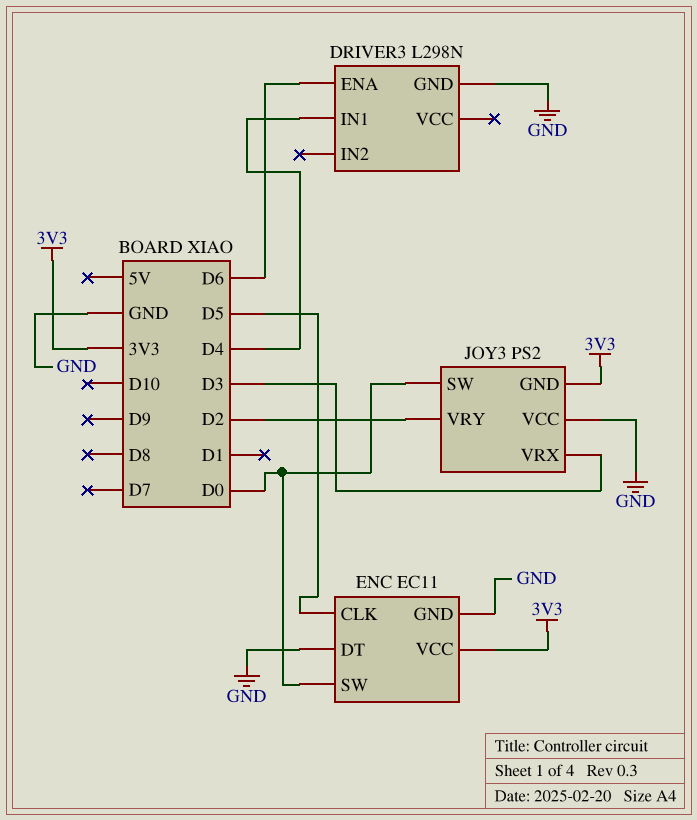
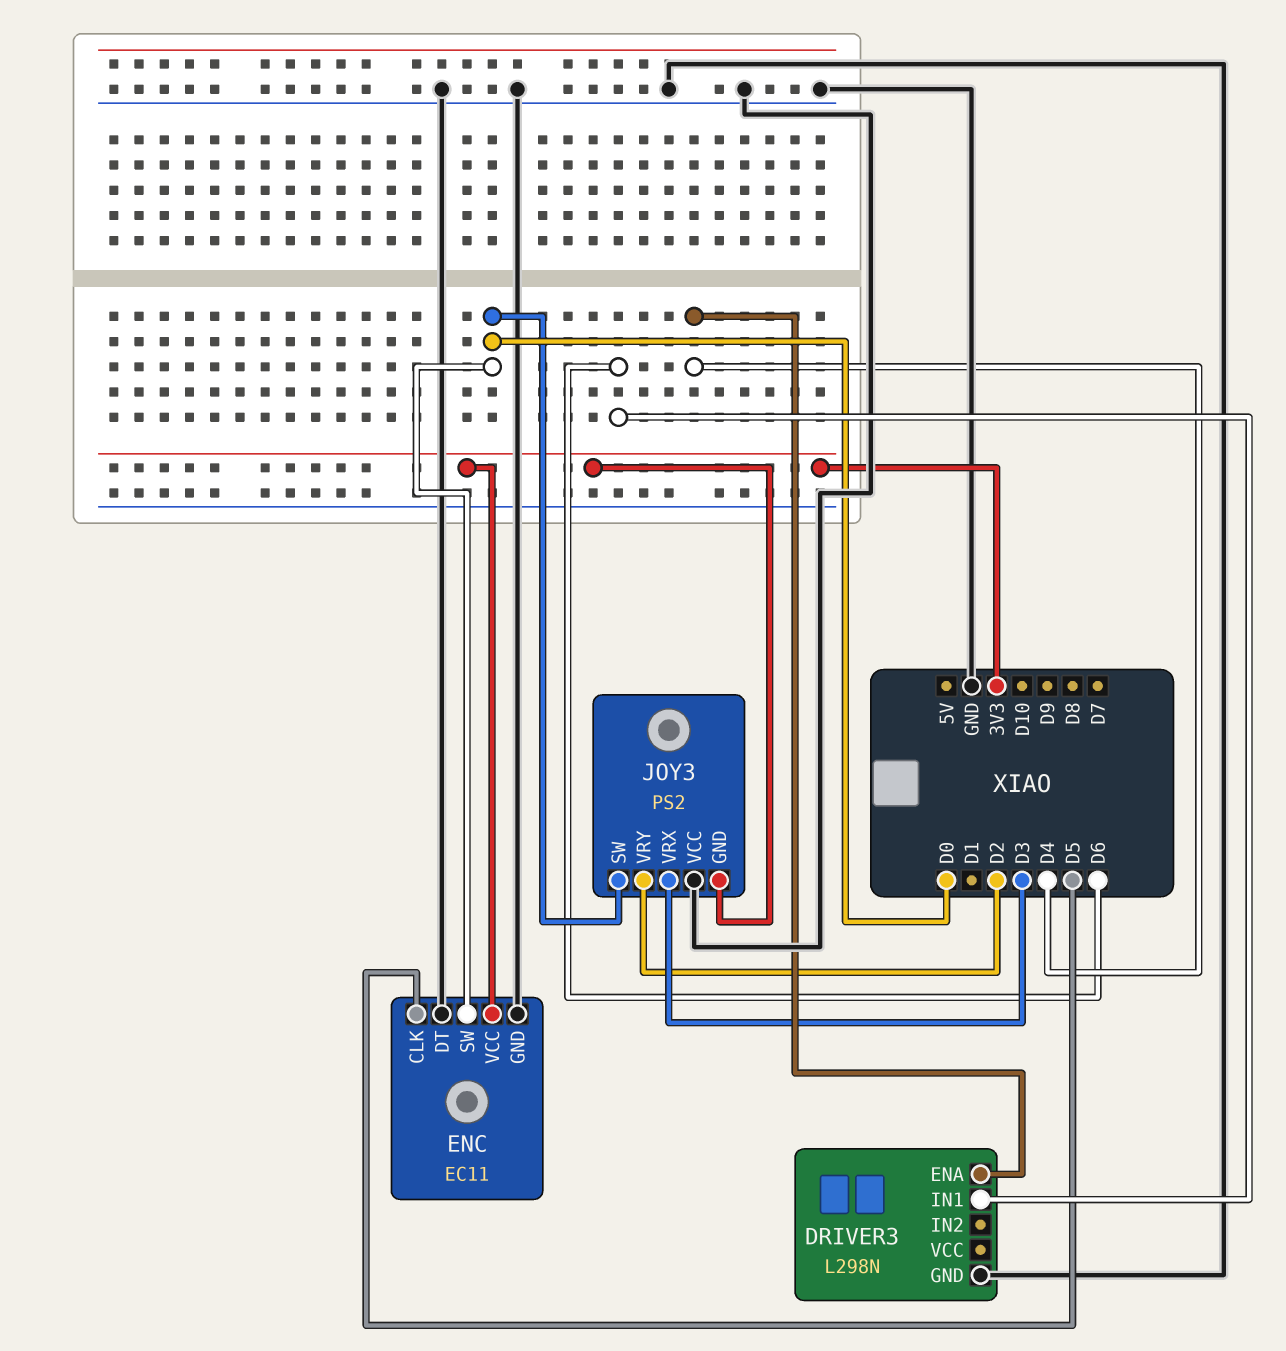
DRIVER3 pin ENA: D6 -> D4
DRIVER3 pin IN1: D4 -> D6

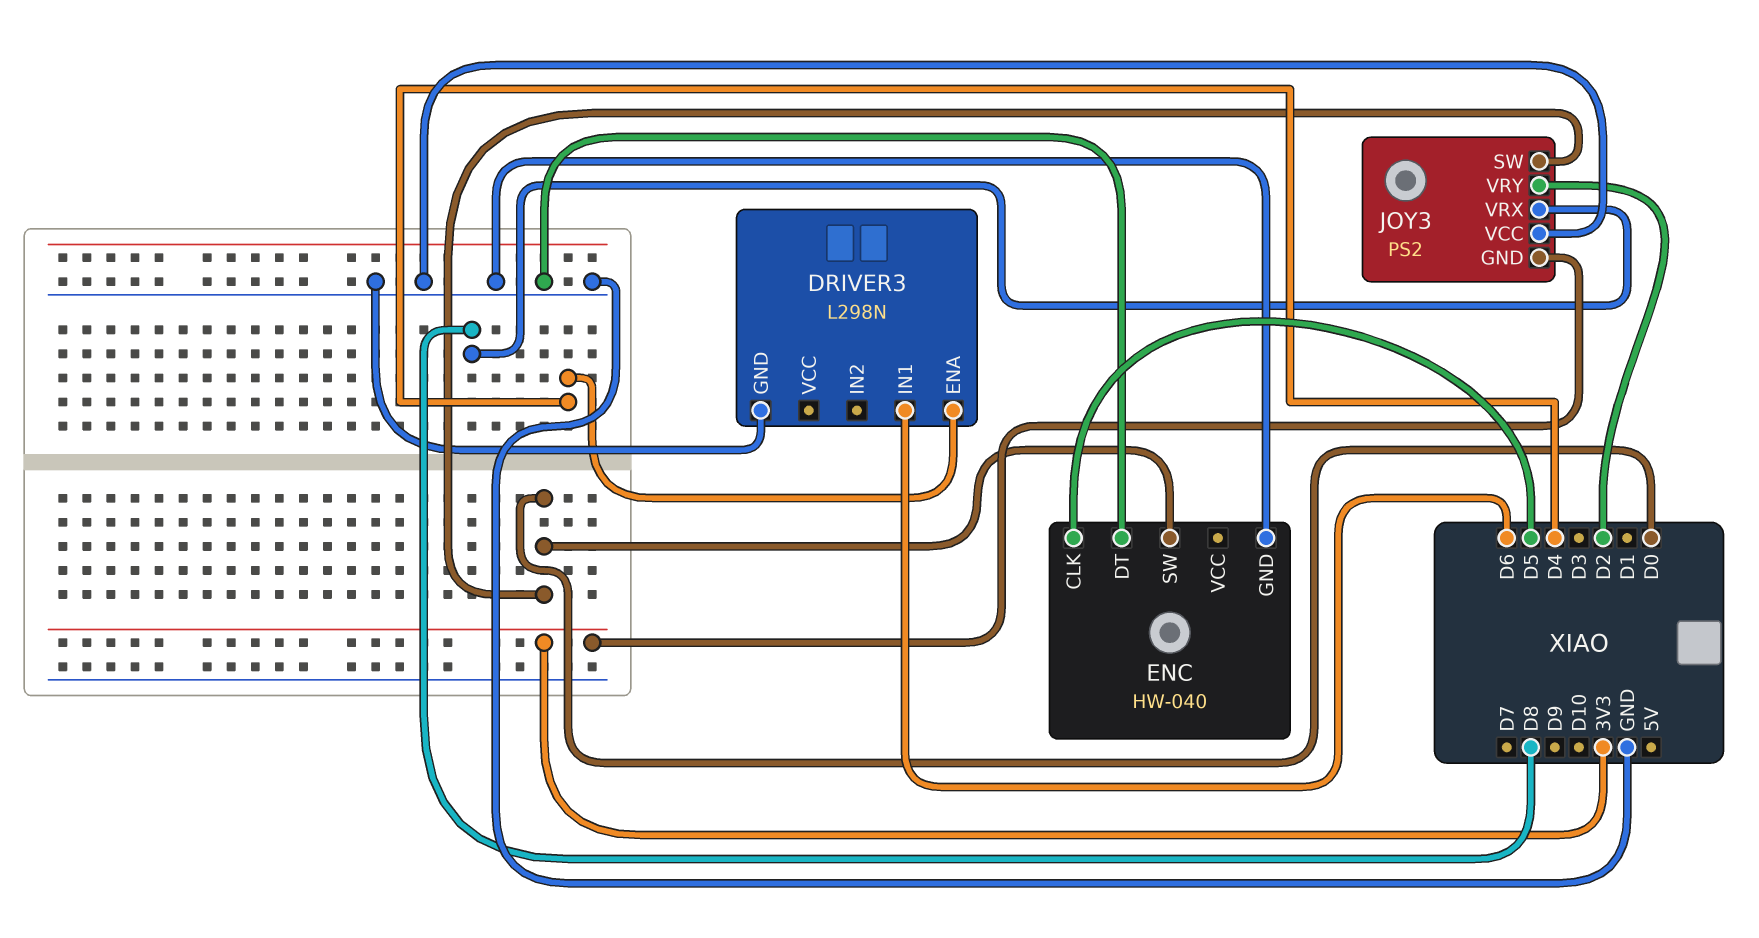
ENC: EC11 -> HW-040
ENC pin VCC: 3V3 -> none
JOY3 pin VRX: D3 -> D8

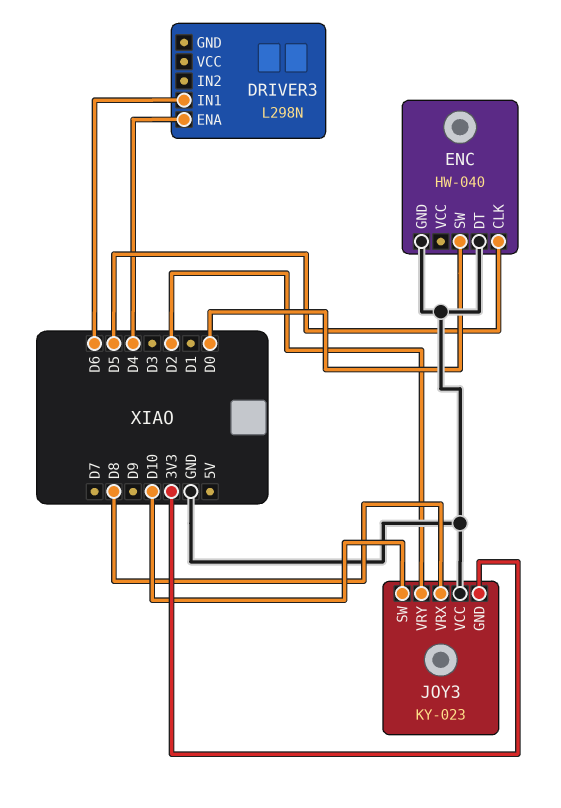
DRIVER3 pin GND: GND -> none
JOY3: PS2 -> KY-023
JOY3 pin SW: D0 -> D10

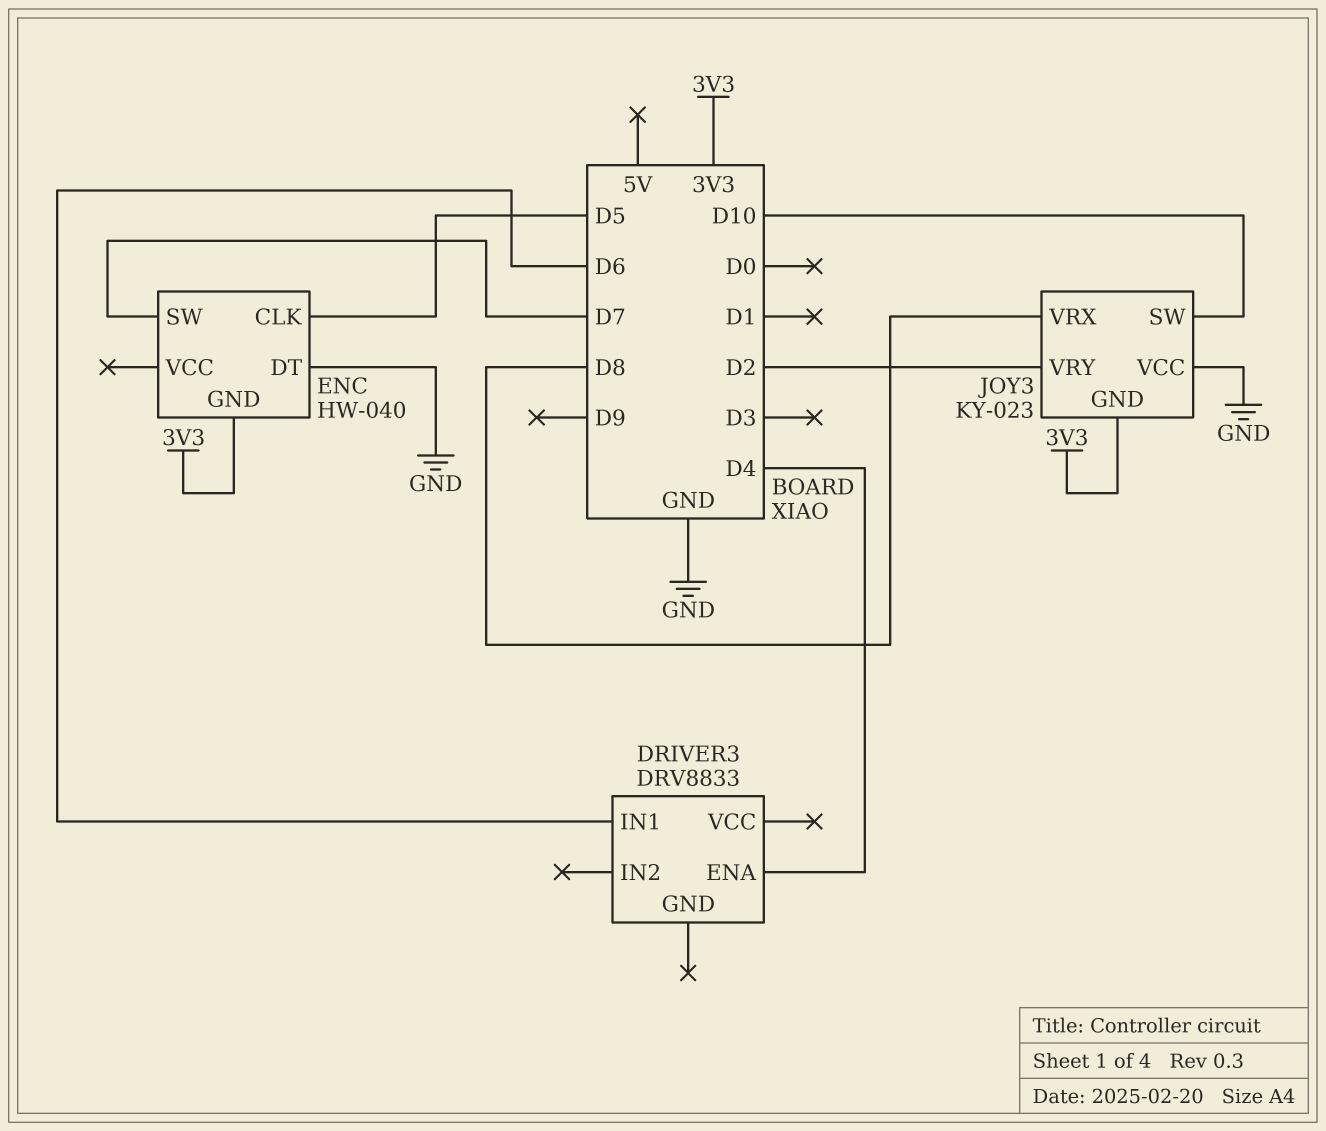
DRIVER3: L298N -> DRV8833
ENC pin GND: GND -> 3V3
ENC pin SW: D0 -> D7

